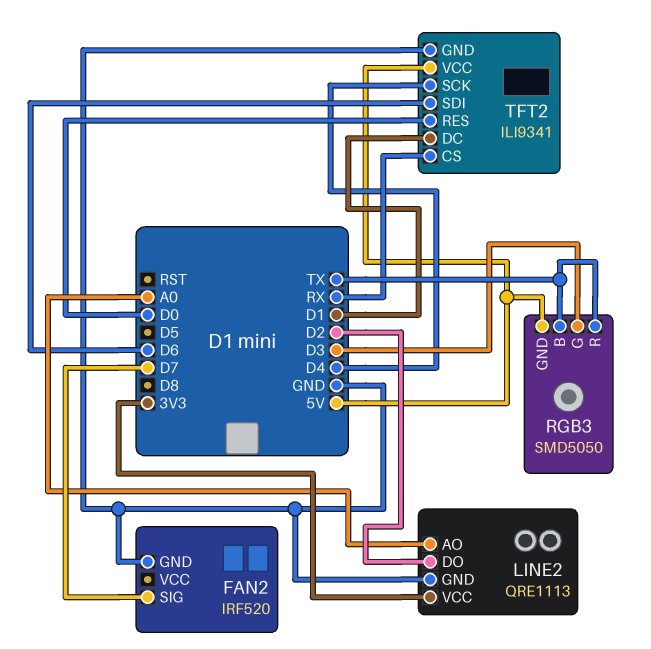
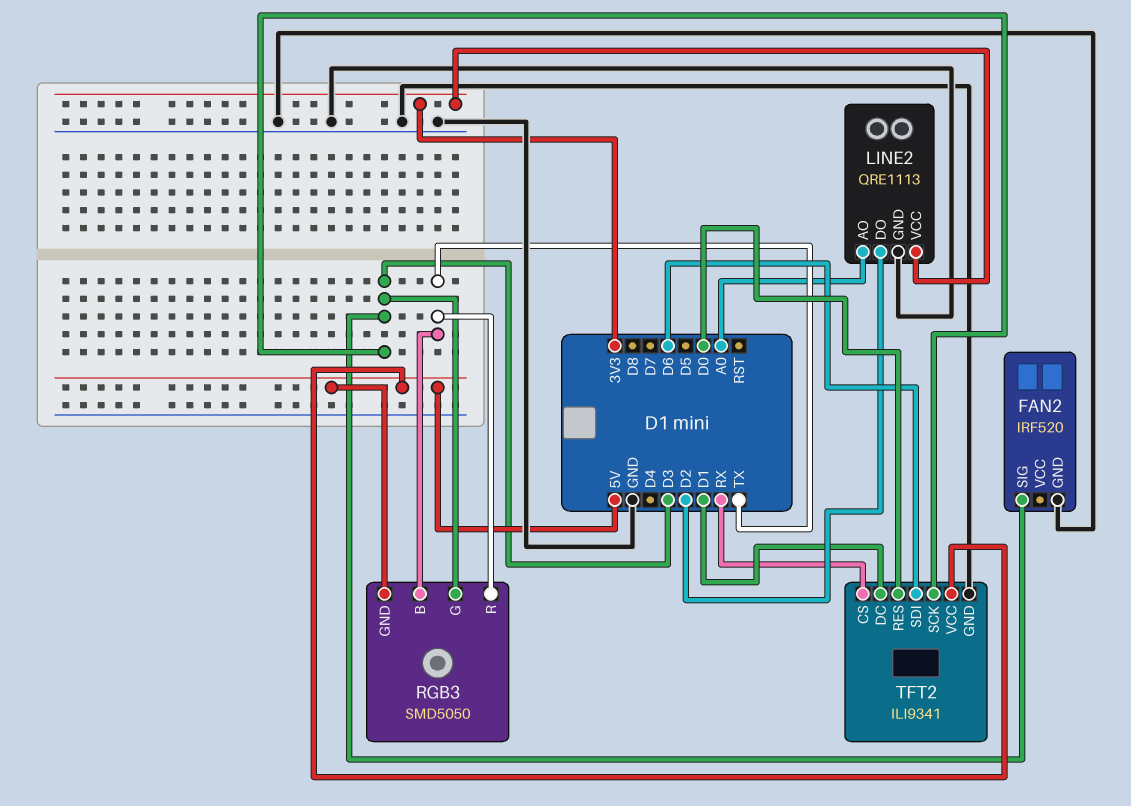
FAN2 pin SIG: D7 -> D3
TFT2 pin SCK: D4 -> D3

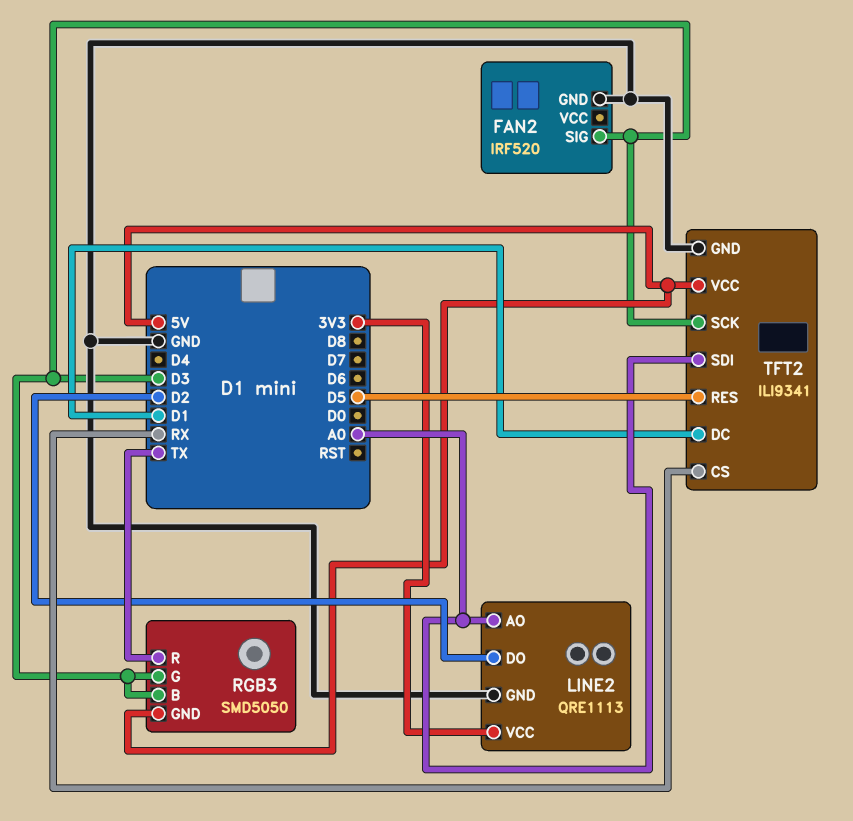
RGB3 pin B: TX -> D3
TFT2 pin RES: D0 -> D5
TFT2 pin SDI: D6 -> A0

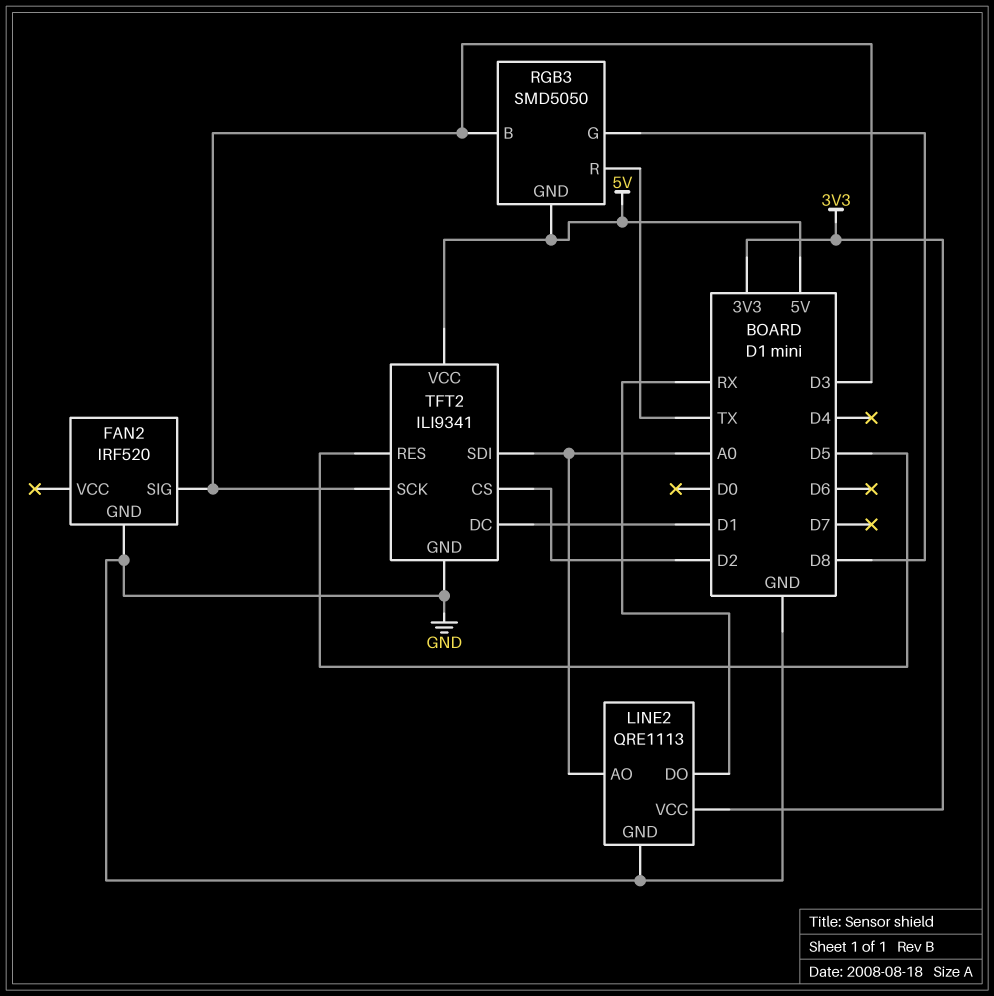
LINE2 pin DO: D2 -> RX
RGB3 pin G: D3 -> D8
TFT2 pin CS: RX -> D2

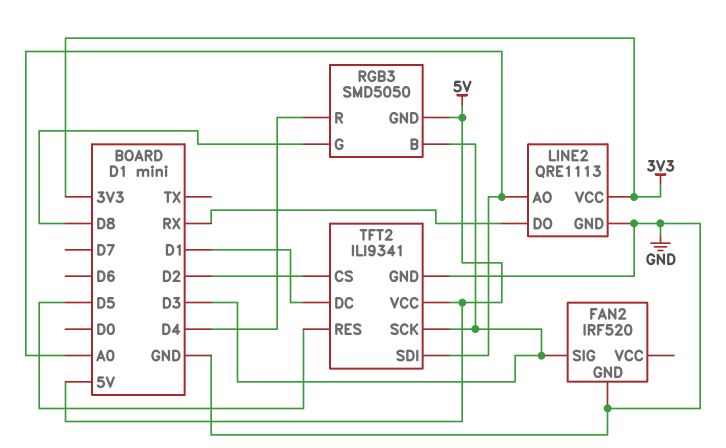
RGB3 pin R: TX -> D4

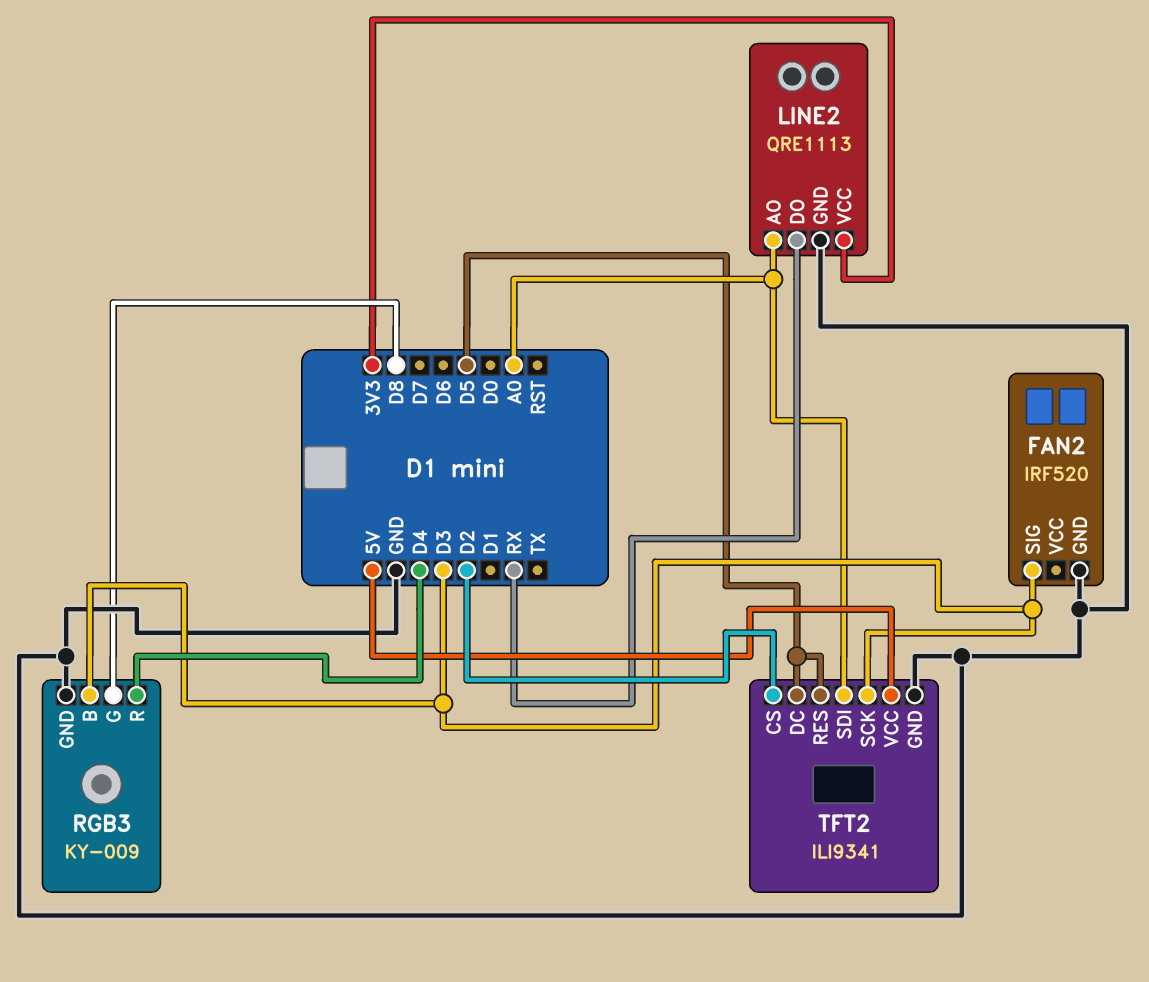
RGB3: SMD5050 -> KY-009
RGB3 pin GND: 5V -> GND
TFT2 pin DC: D1 -> D5

